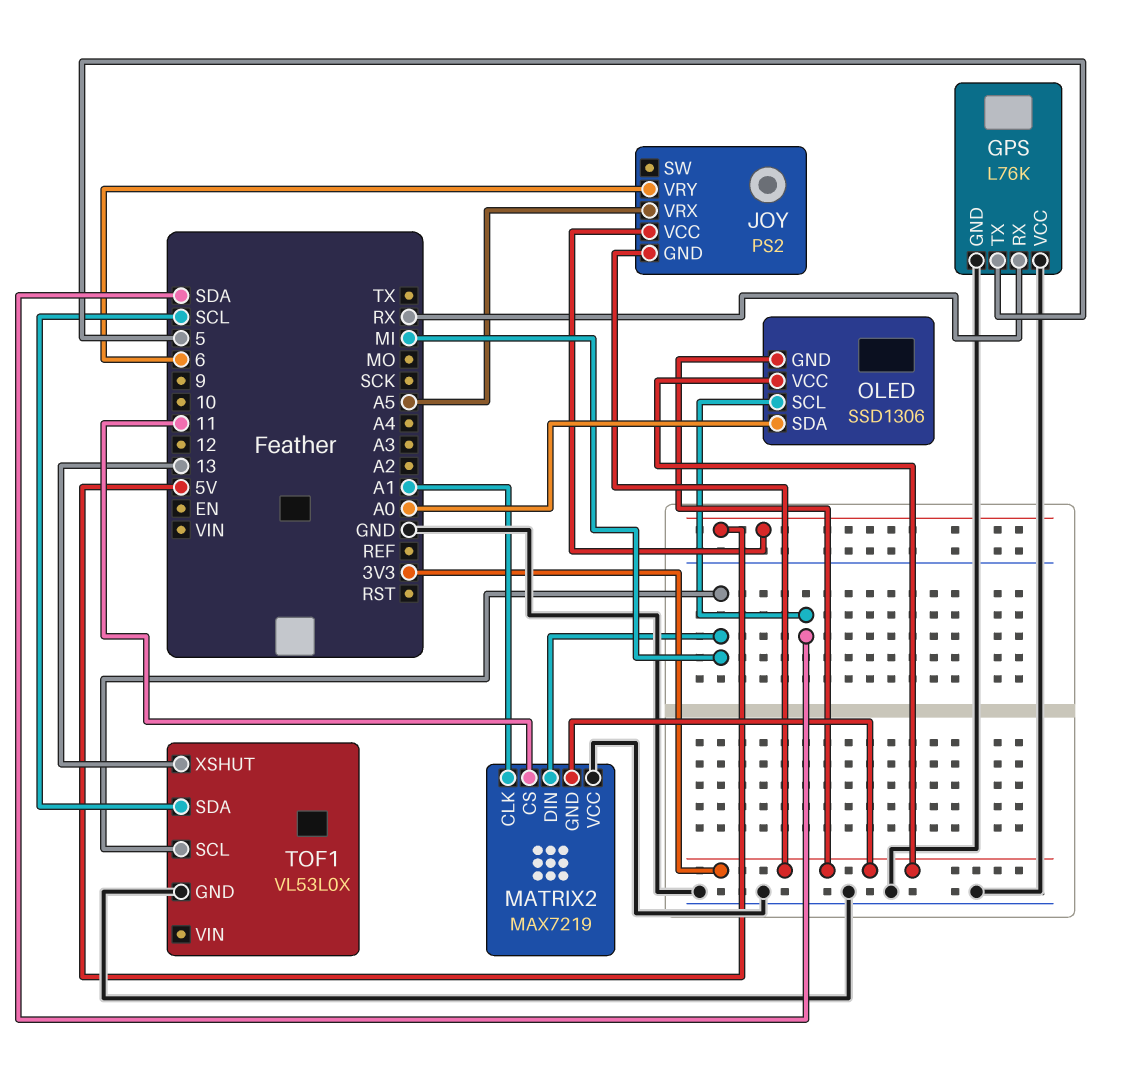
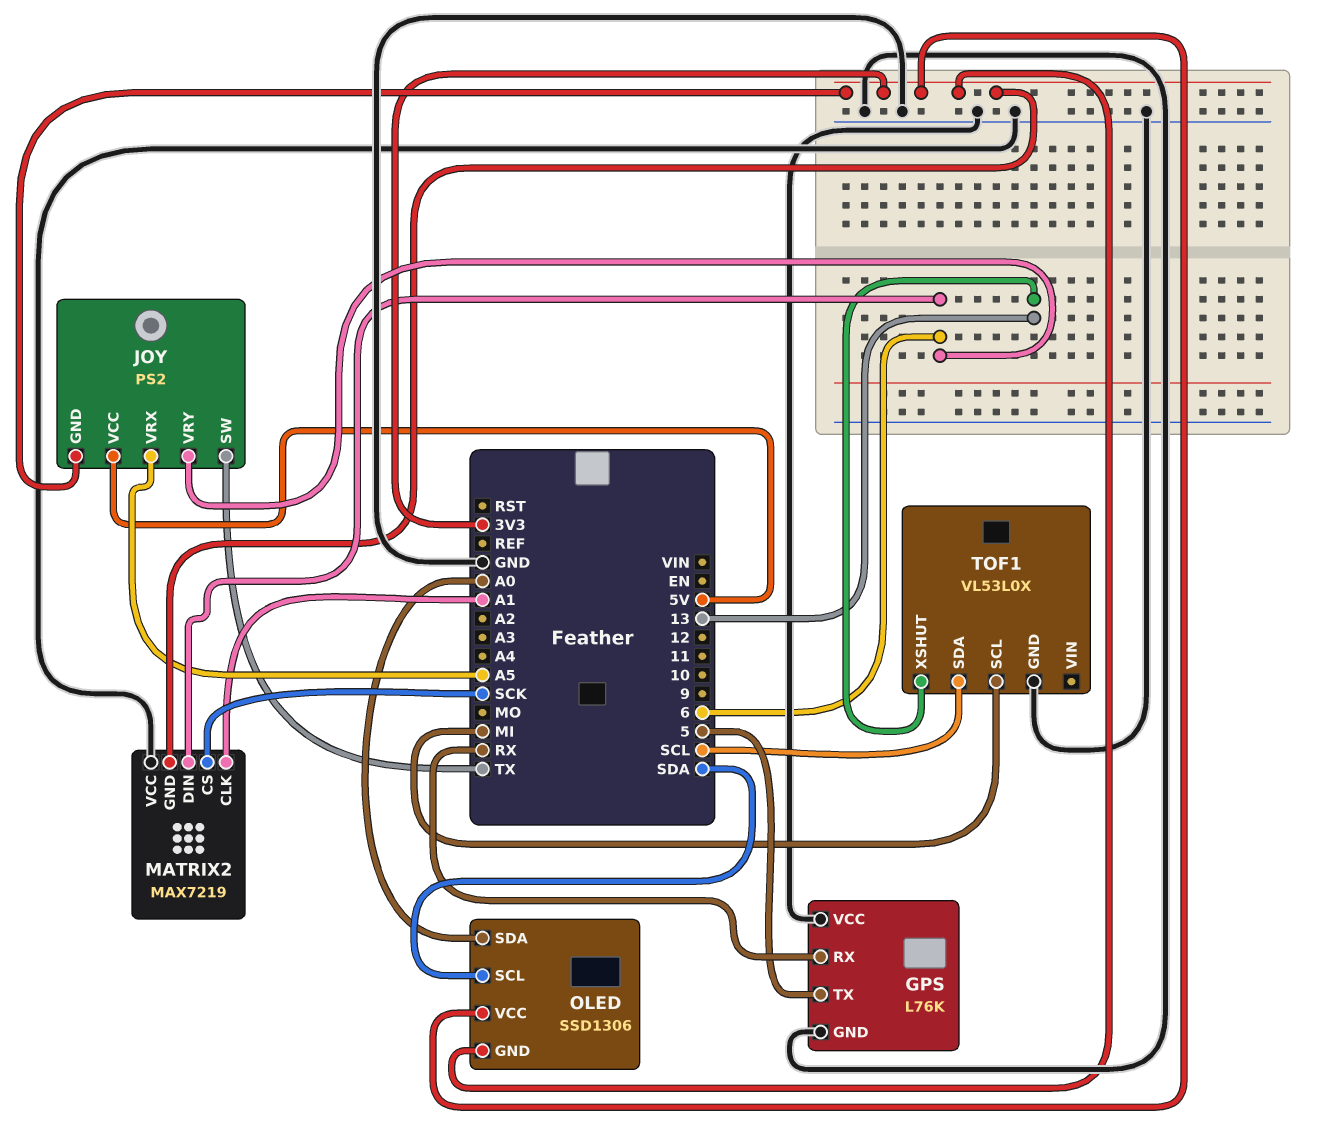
JOY pin SW: none -> TX
MATRIX2 pin CS: 11 -> SCK
MATRIX2 pin DIN: MI -> 6

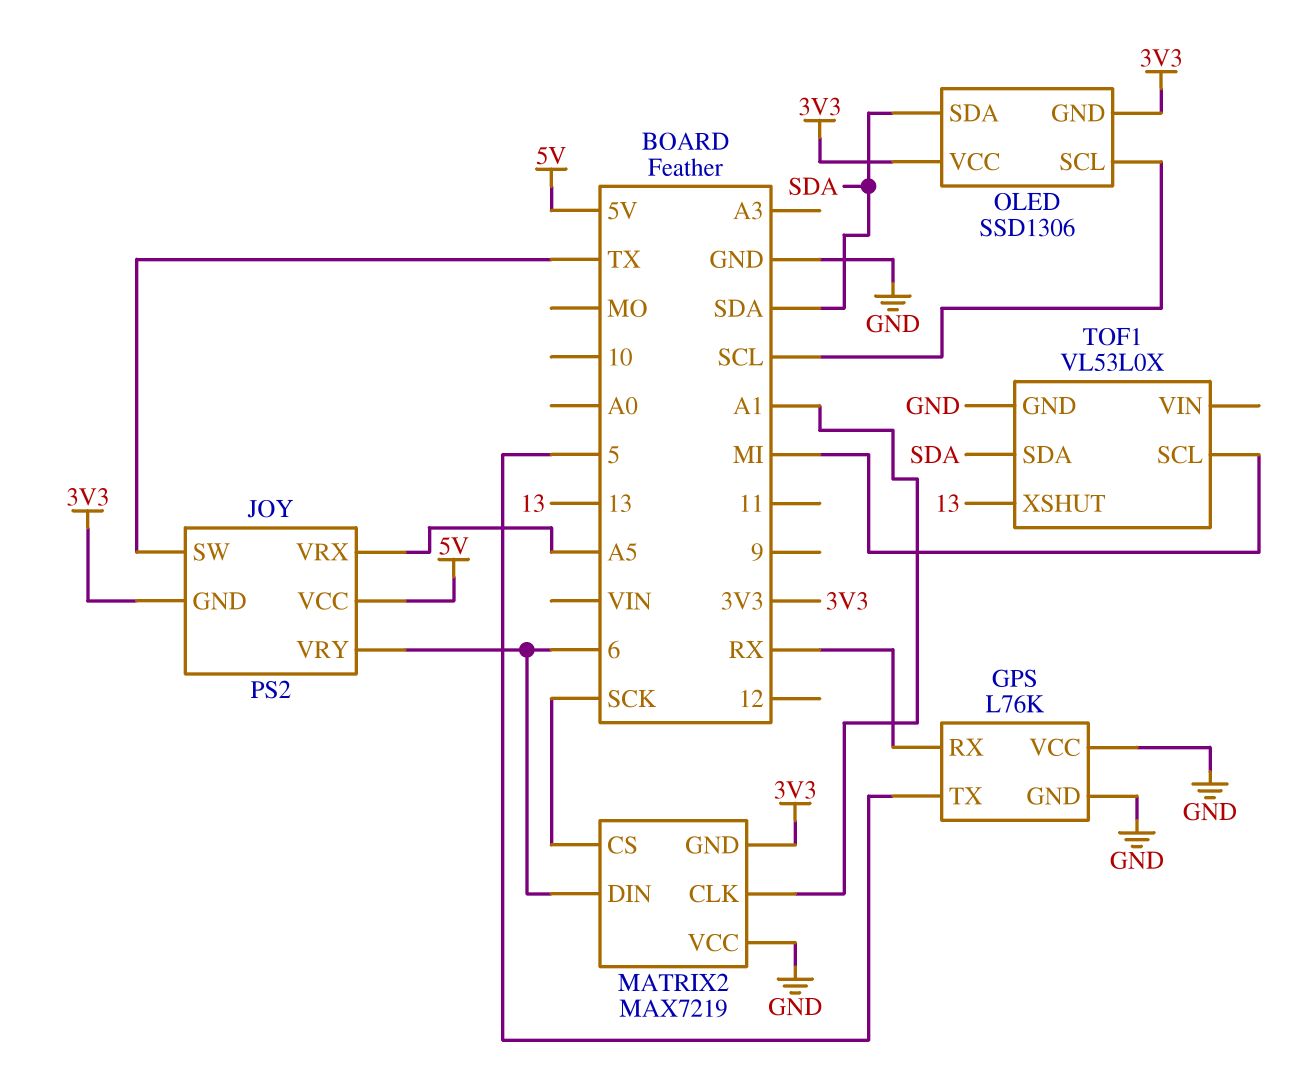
OLED pin SCL: SDA -> SCL
OLED pin SDA: A0 -> SDA
TOF1 pin SDA: SCL -> SDA

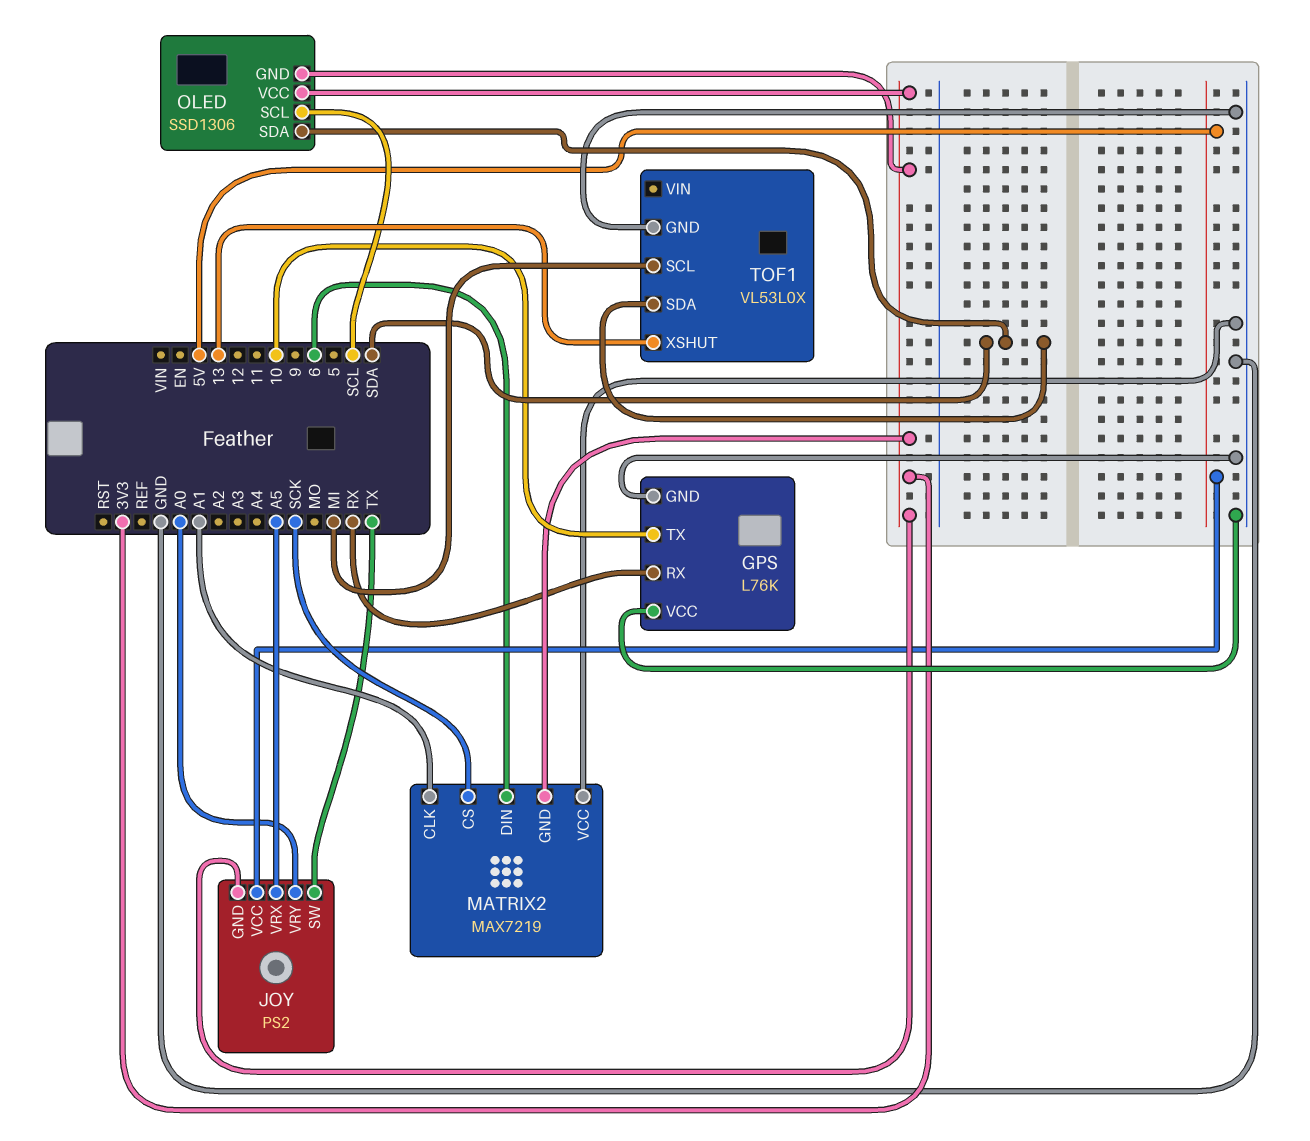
GPS pin TX: 5 -> 10
JOY pin VRY: 6 -> A0

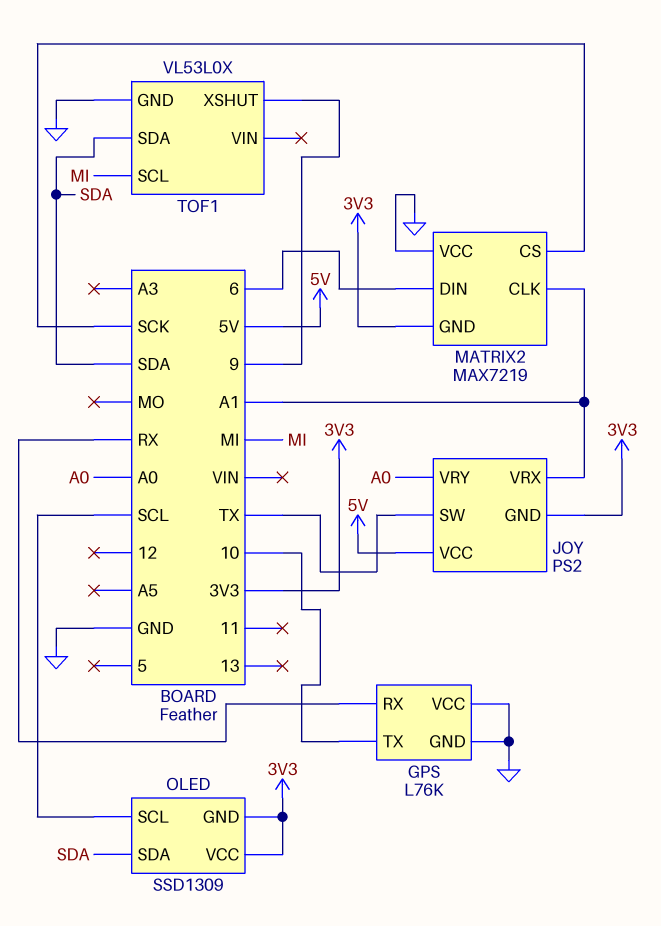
JOY pin VRX: A5 -> A1
OLED: SSD1306 -> SSD1309
TOF1 pin XSHUT: 13 -> 9

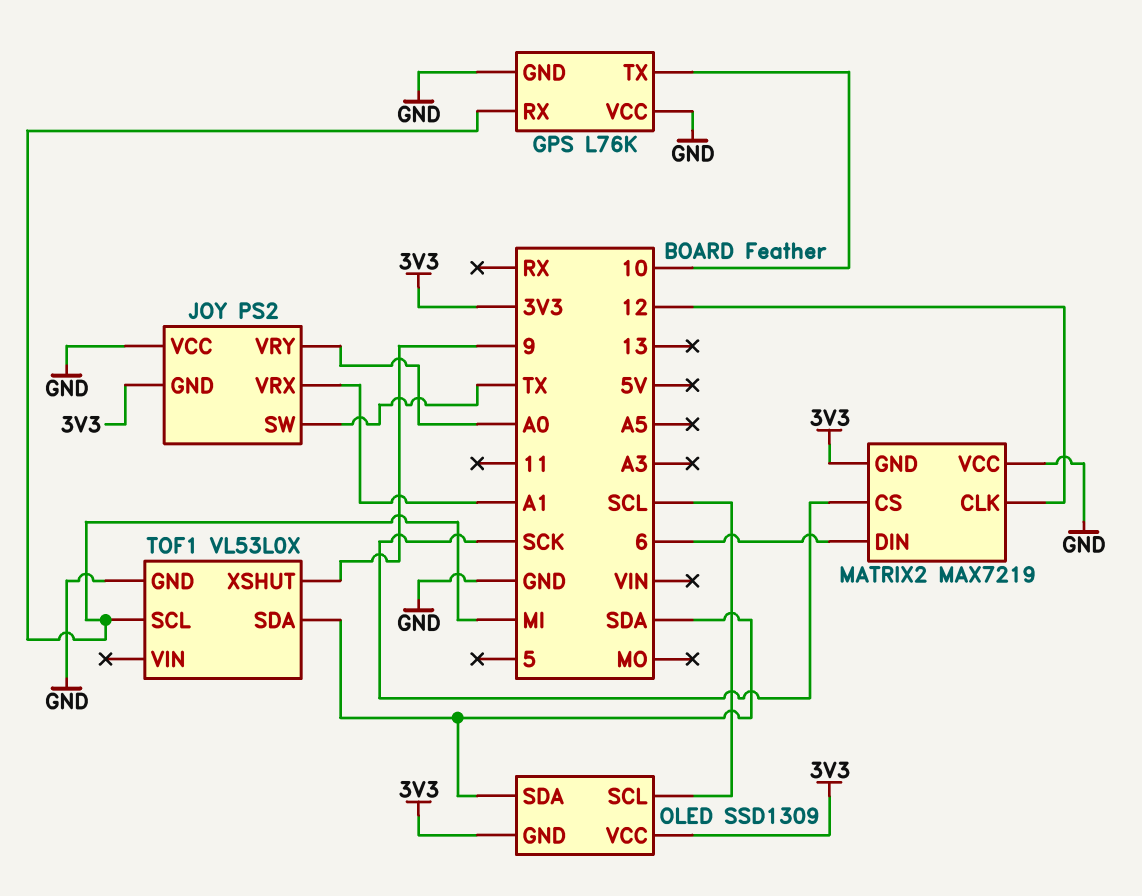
GPS pin RX: RX -> MI
JOY pin VCC: 5V -> GND
MATRIX2 pin CLK: A1 -> 12

